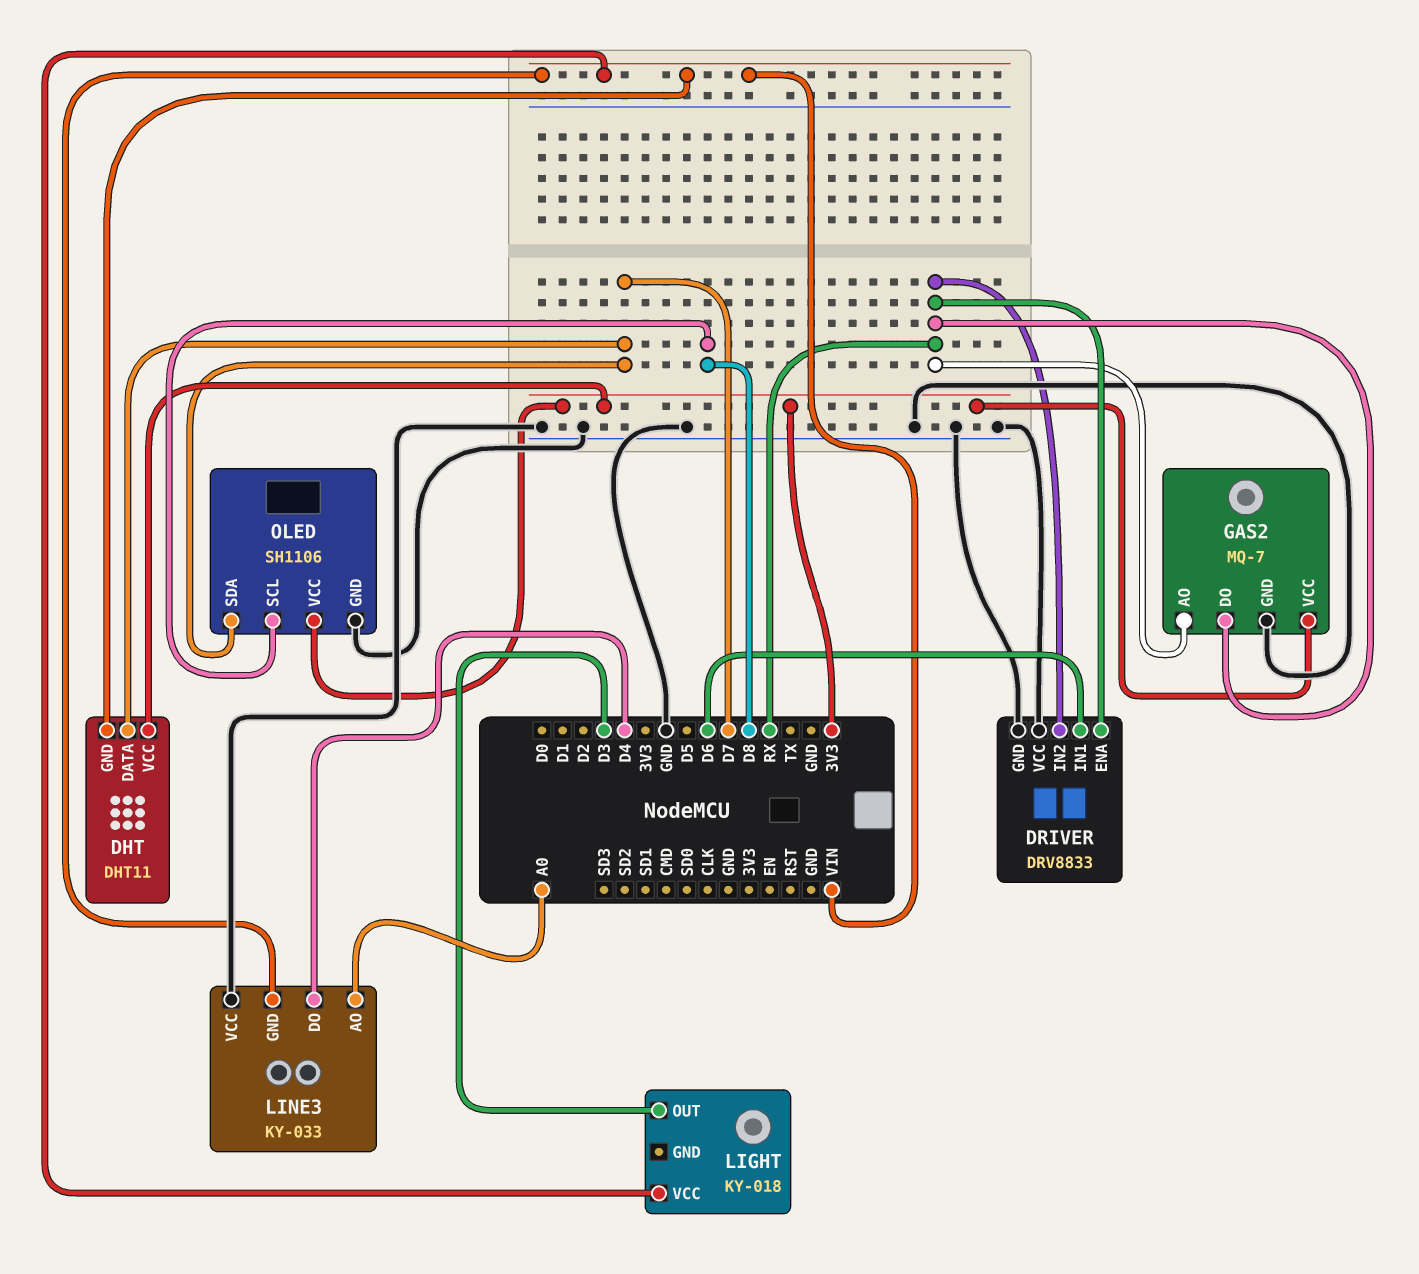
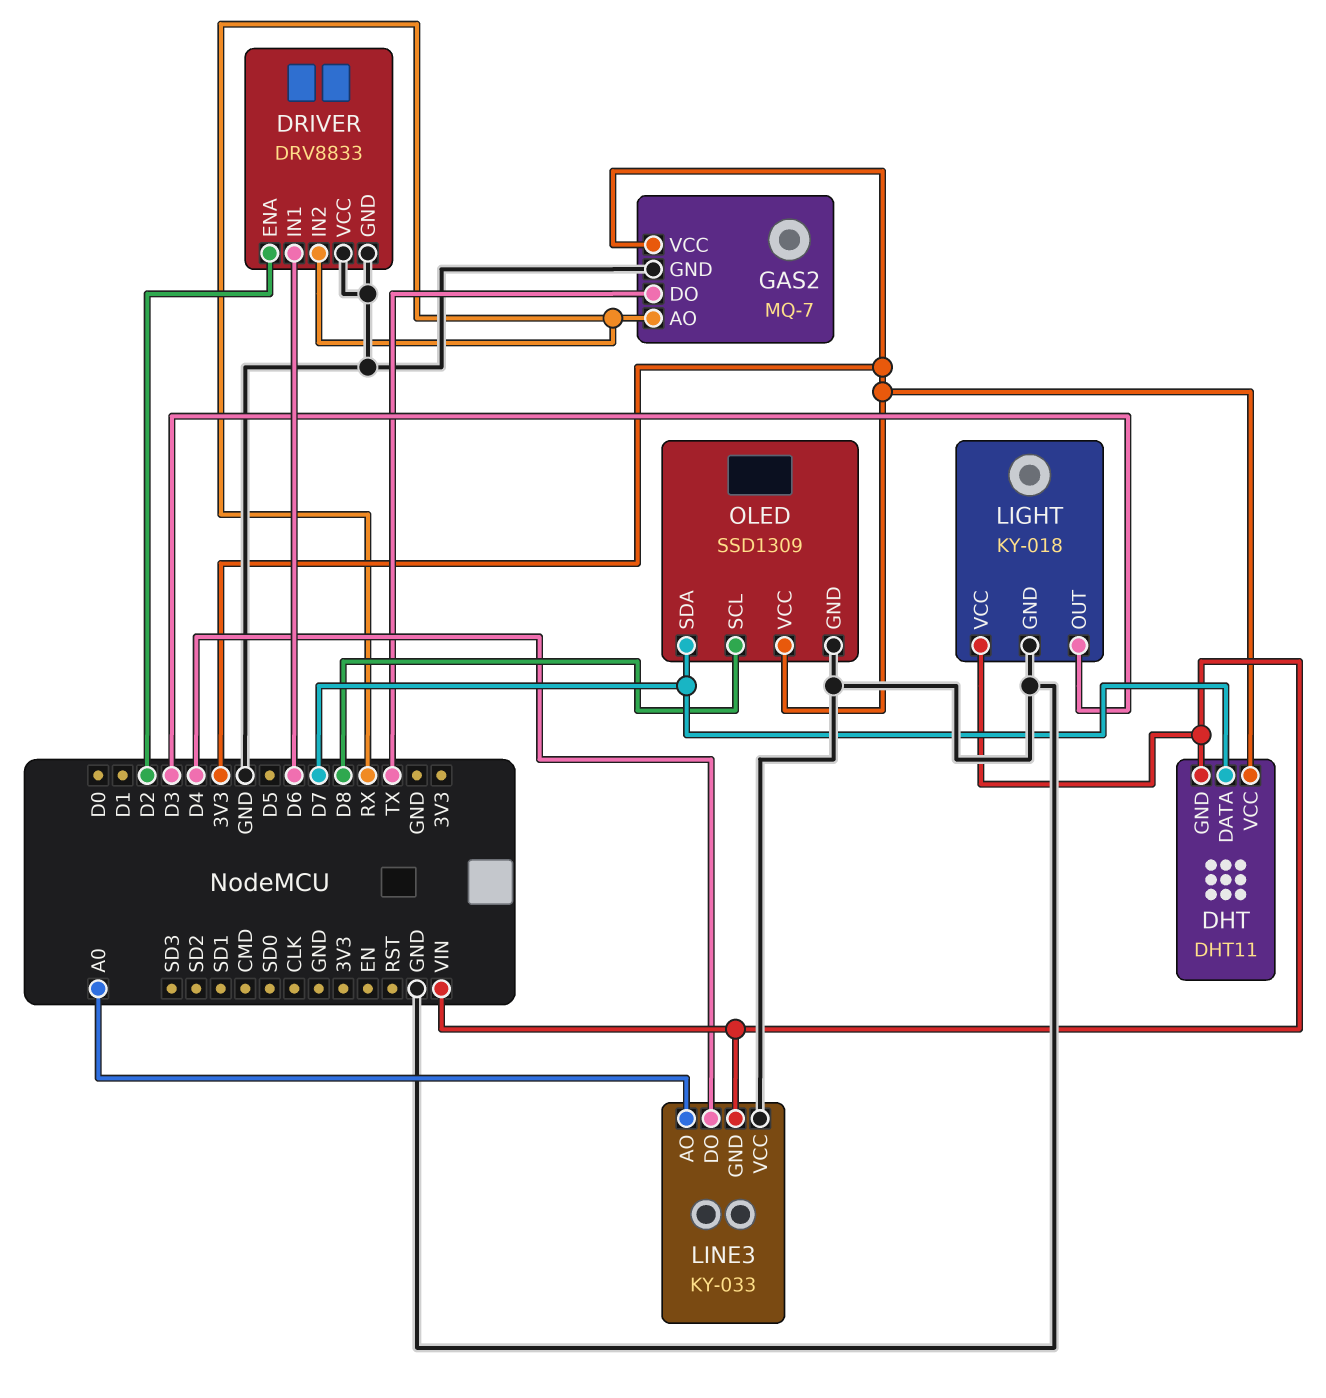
DRIVER pin ENA: RX -> D2
GAS2 pin DO: RX -> TX
LIGHT pin GND: none -> GND
OLED: SH1106 -> SSD1309

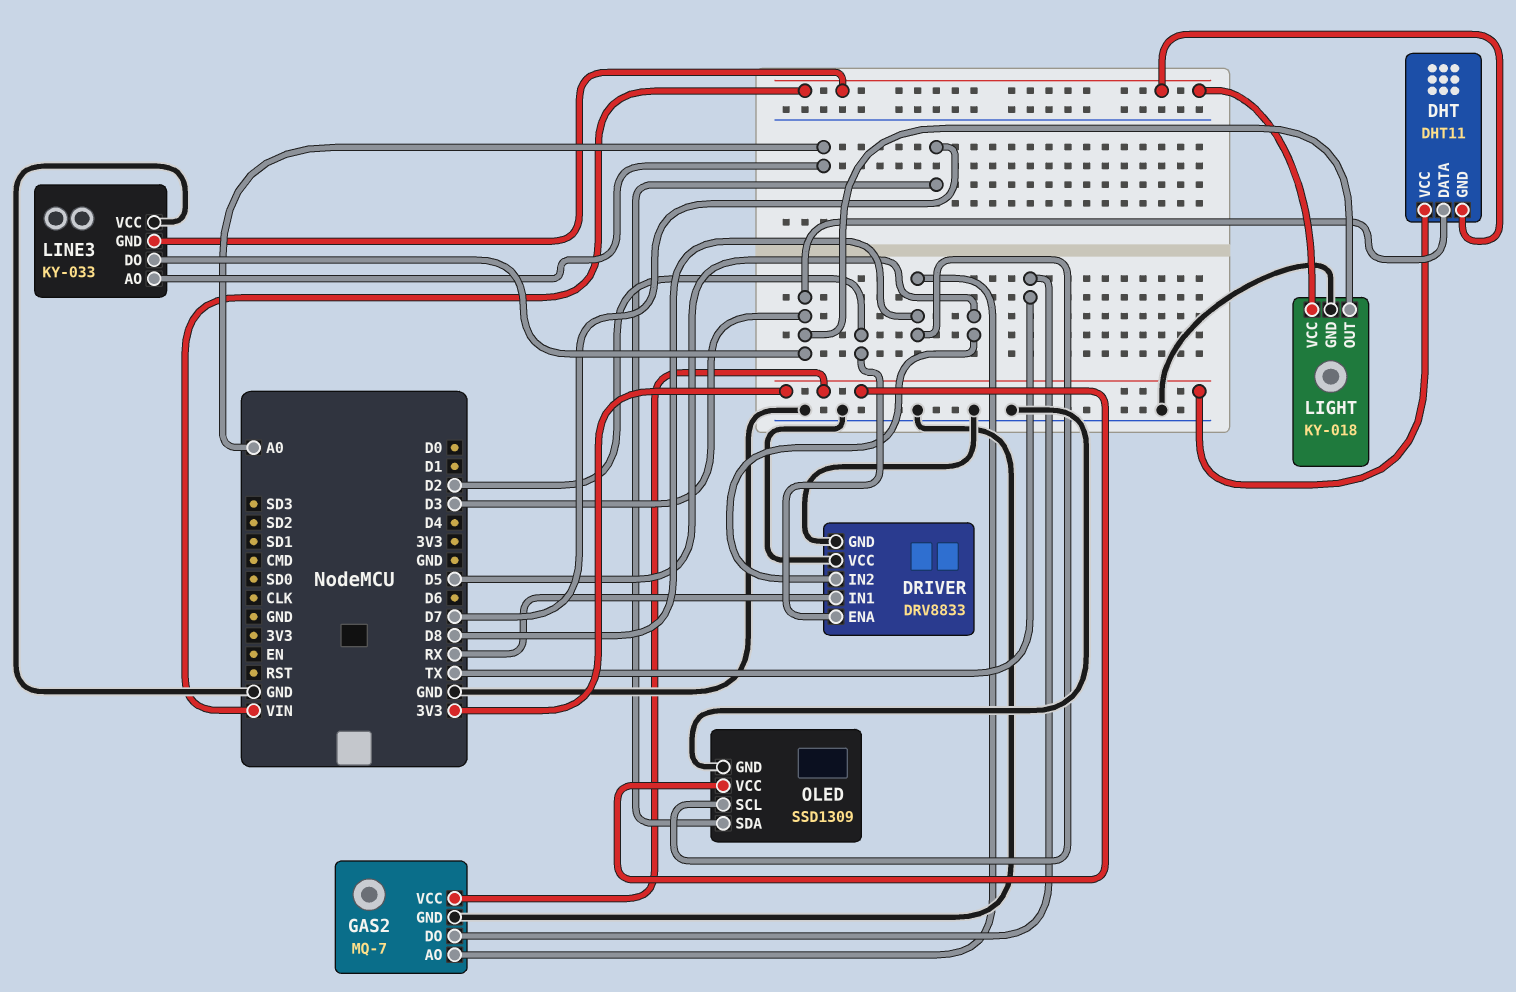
DHT pin DATA: D7 -> D3
DRIVER pin IN1: D6 -> RX
DRIVER pin IN2: RX -> D5
GAS2 pin AO: RX -> D8
LINE3 pin DO: D4 -> D3

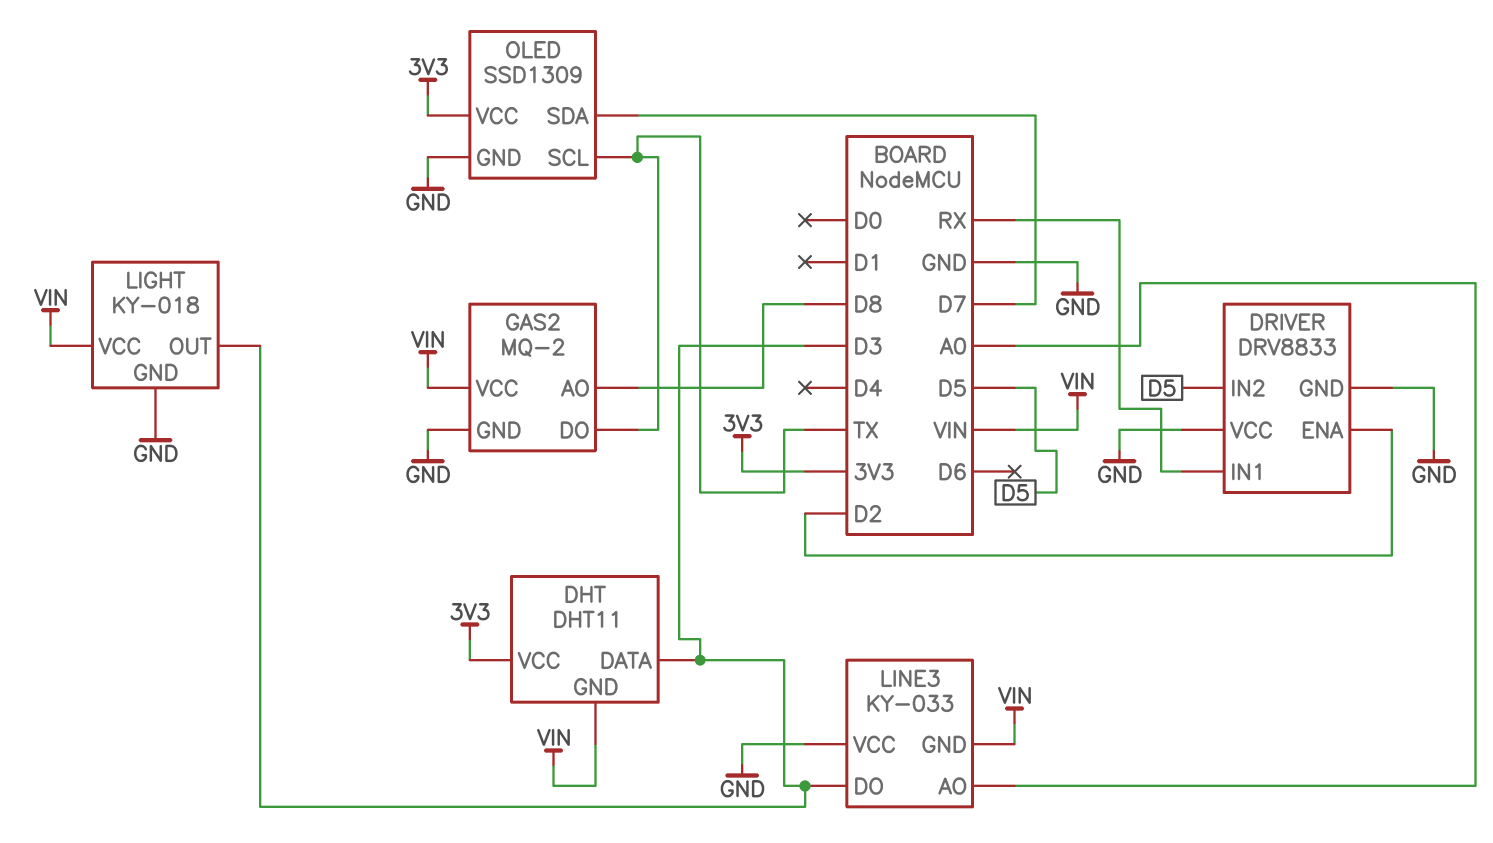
GAS2: MQ-7 -> MQ-2
GAS2 pin VCC: 3V3 -> VIN
OLED pin SCL: D8 -> TX

